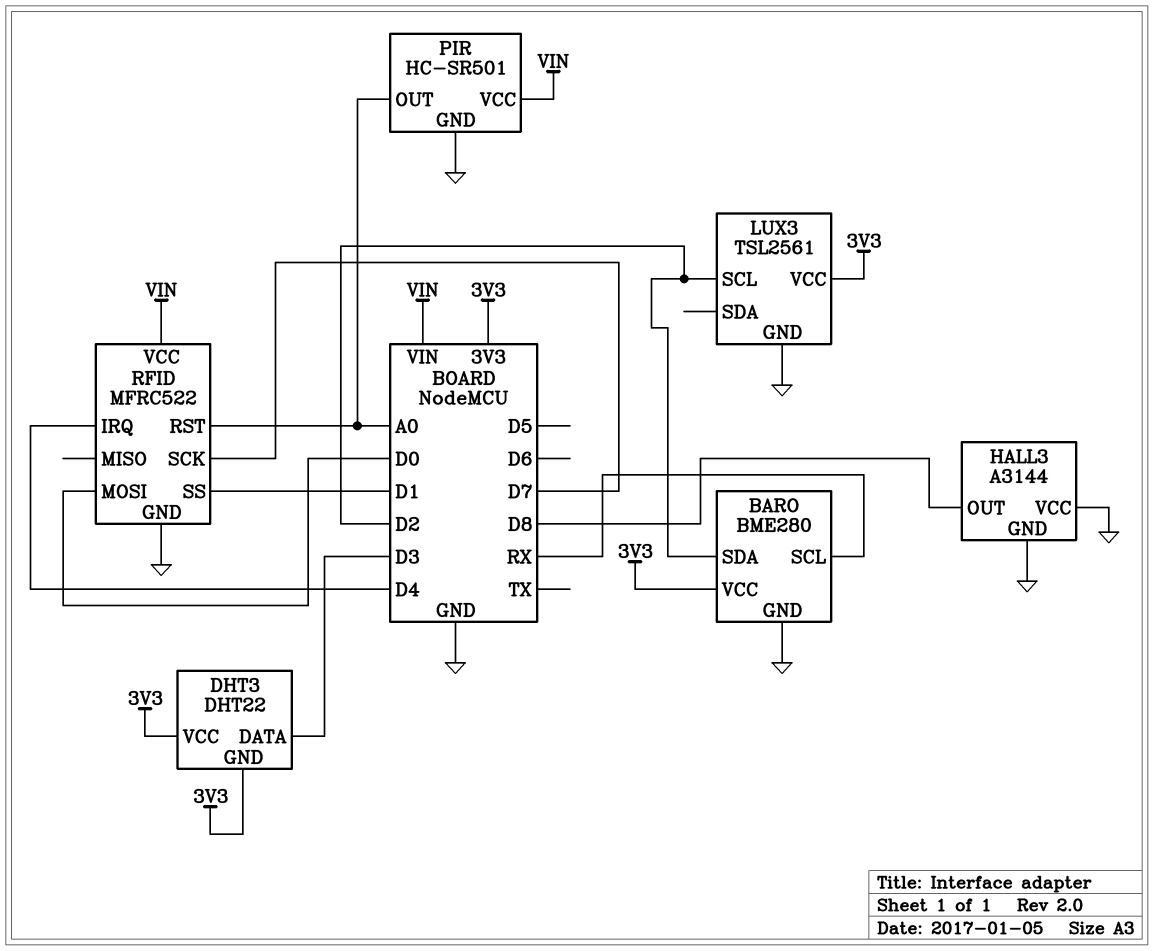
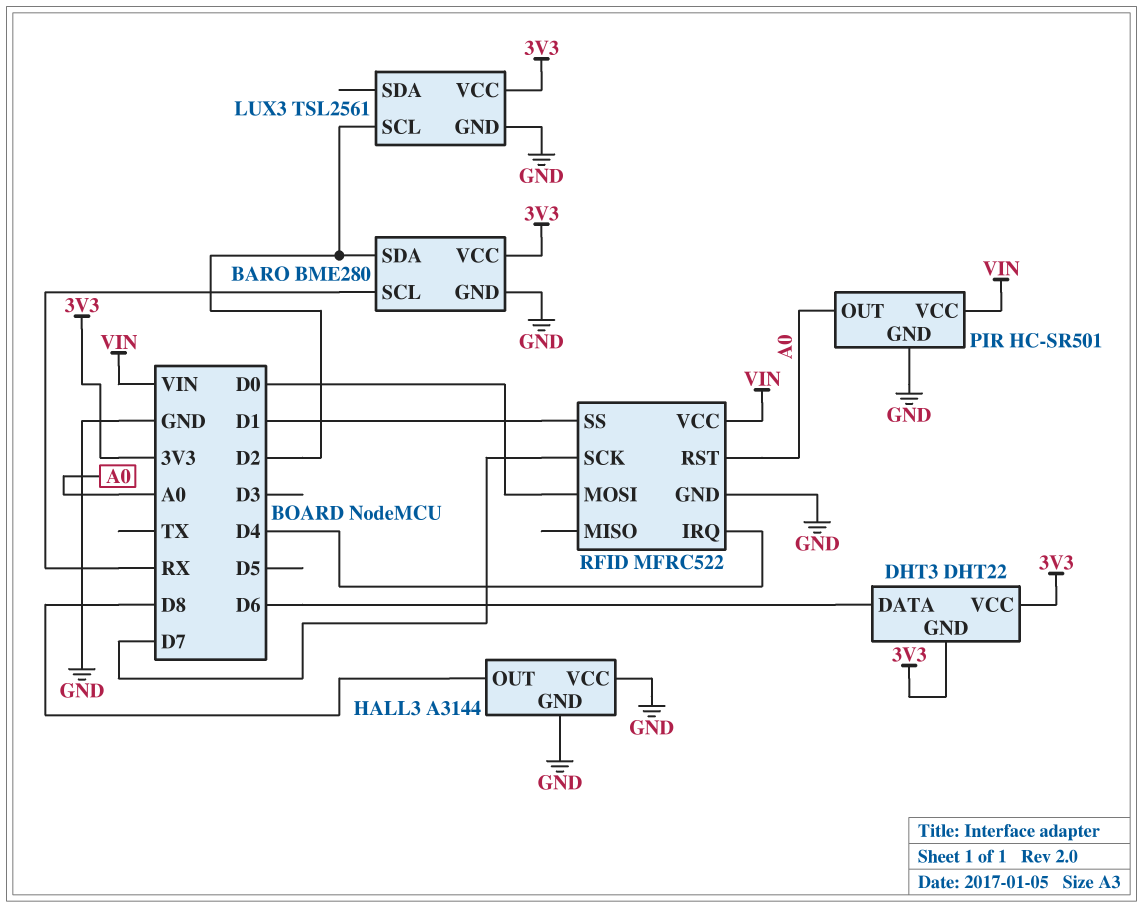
DHT3 pin DATA: D3 -> D6

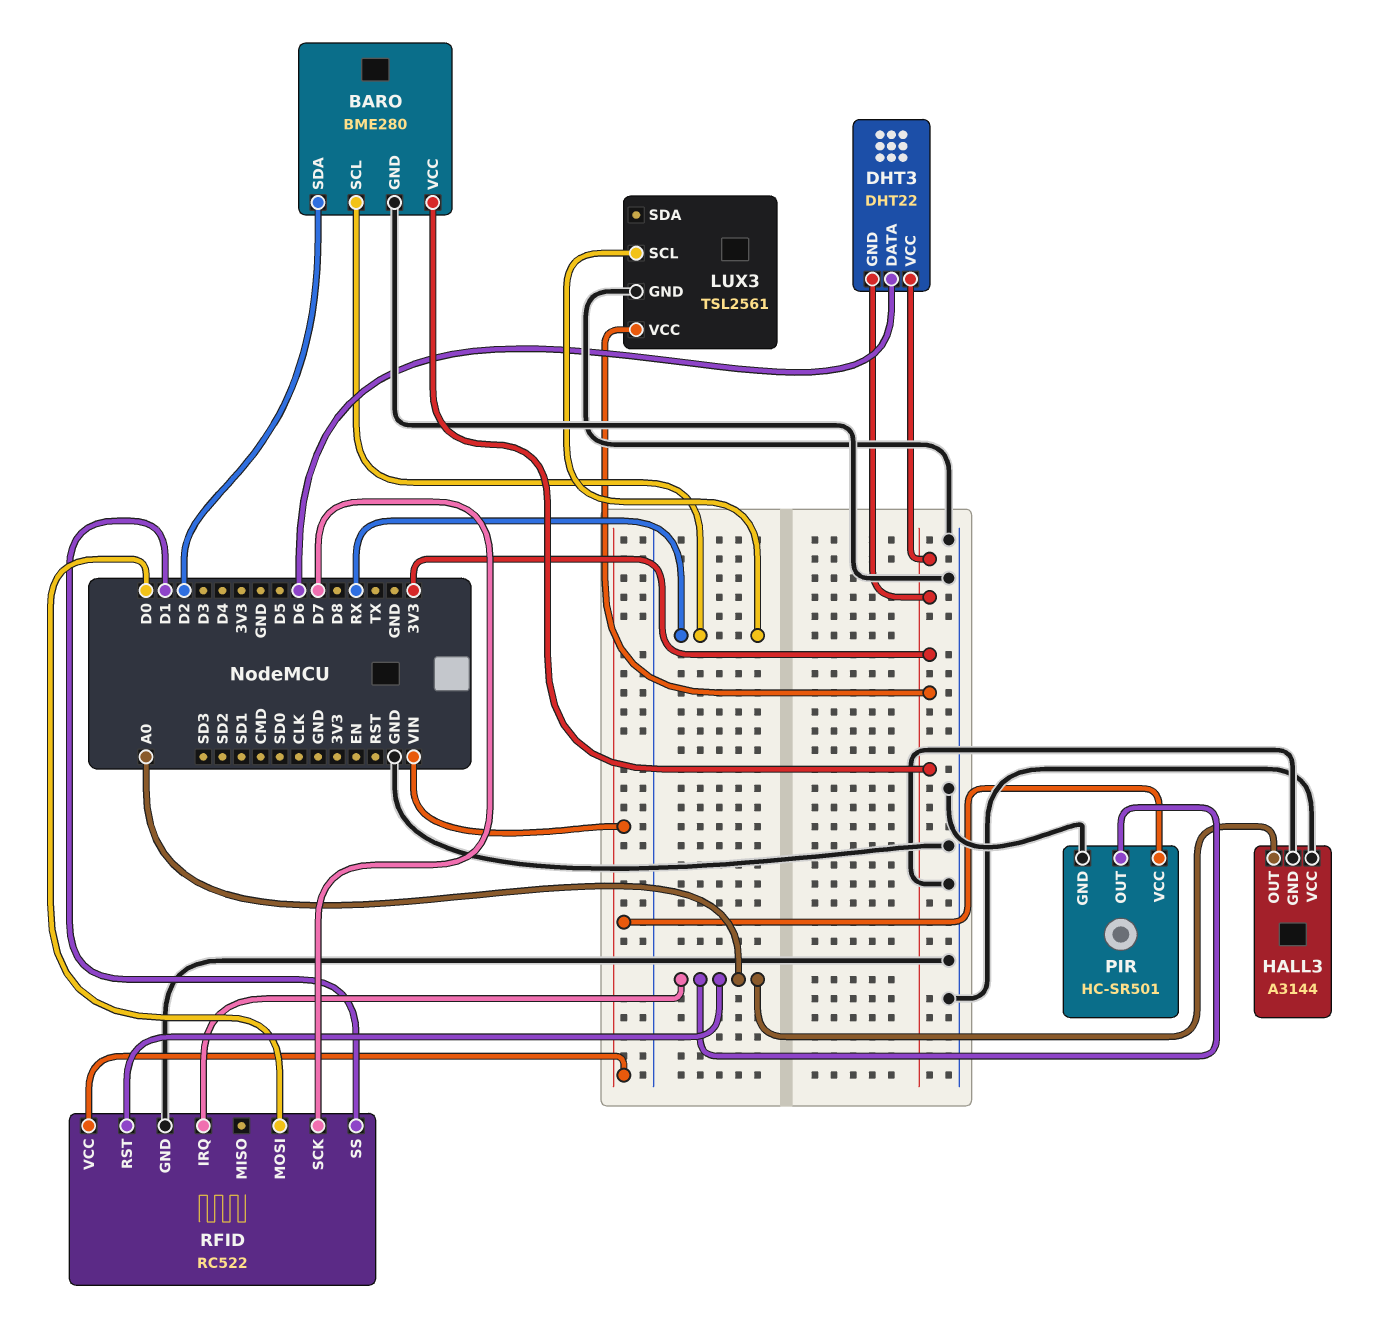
HALL3 pin OUT: D8 -> A0
LUX3 pin SCL: D2 -> RX
RFID: MFRC522 -> RC522
RFID pin IRQ: D4 -> A0

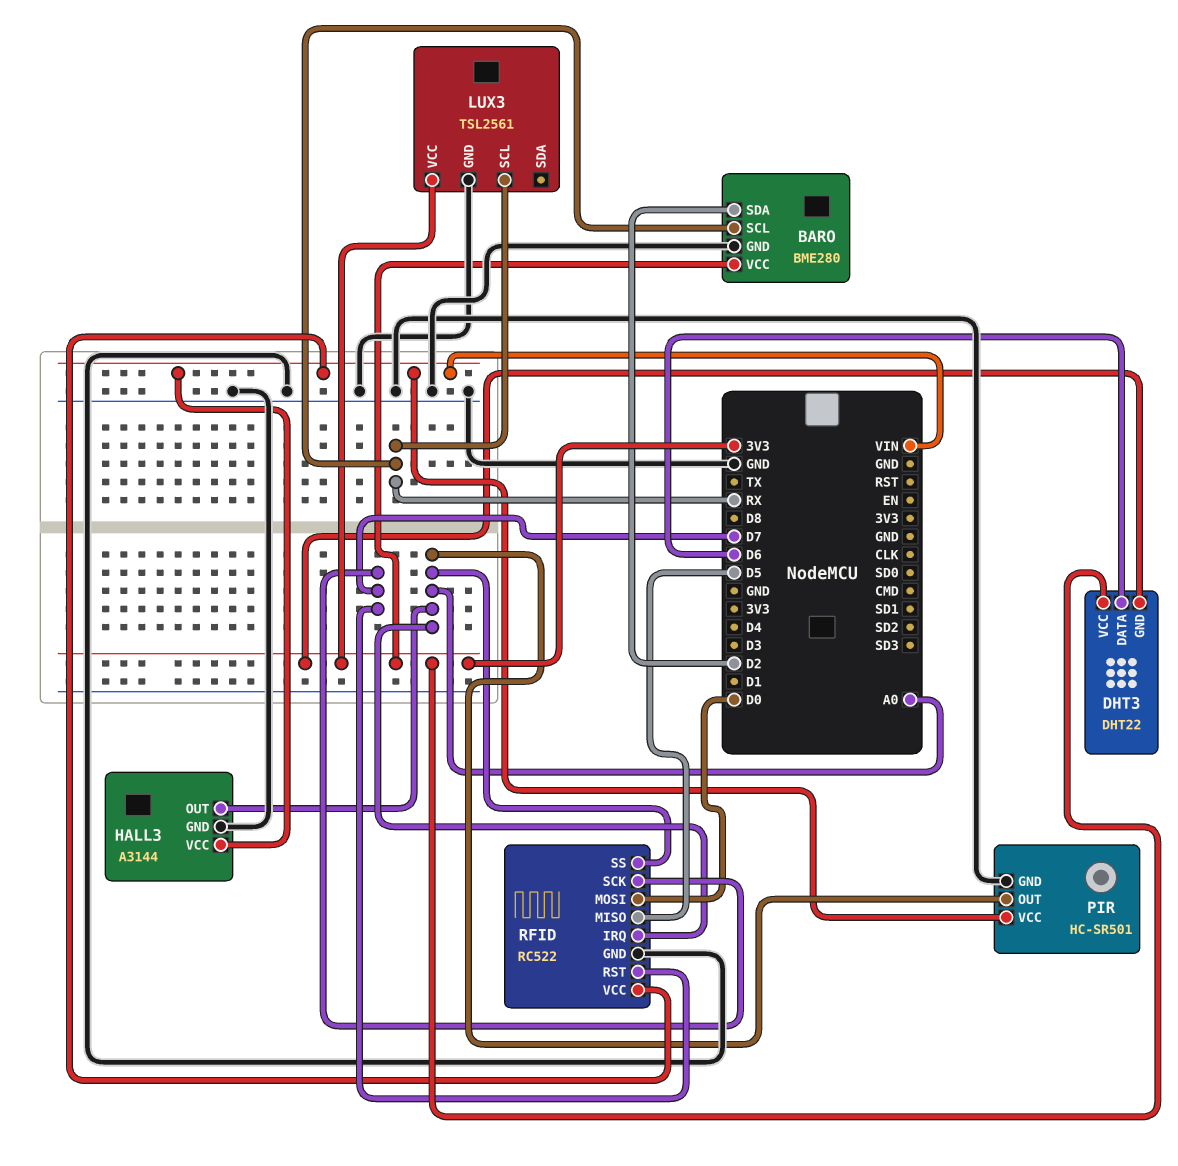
HALL3 pin VCC: GND -> VIN
RFID pin MISO: none -> D5
RFID pin RST: A0 -> D7
RFID pin SS: D1 -> A0

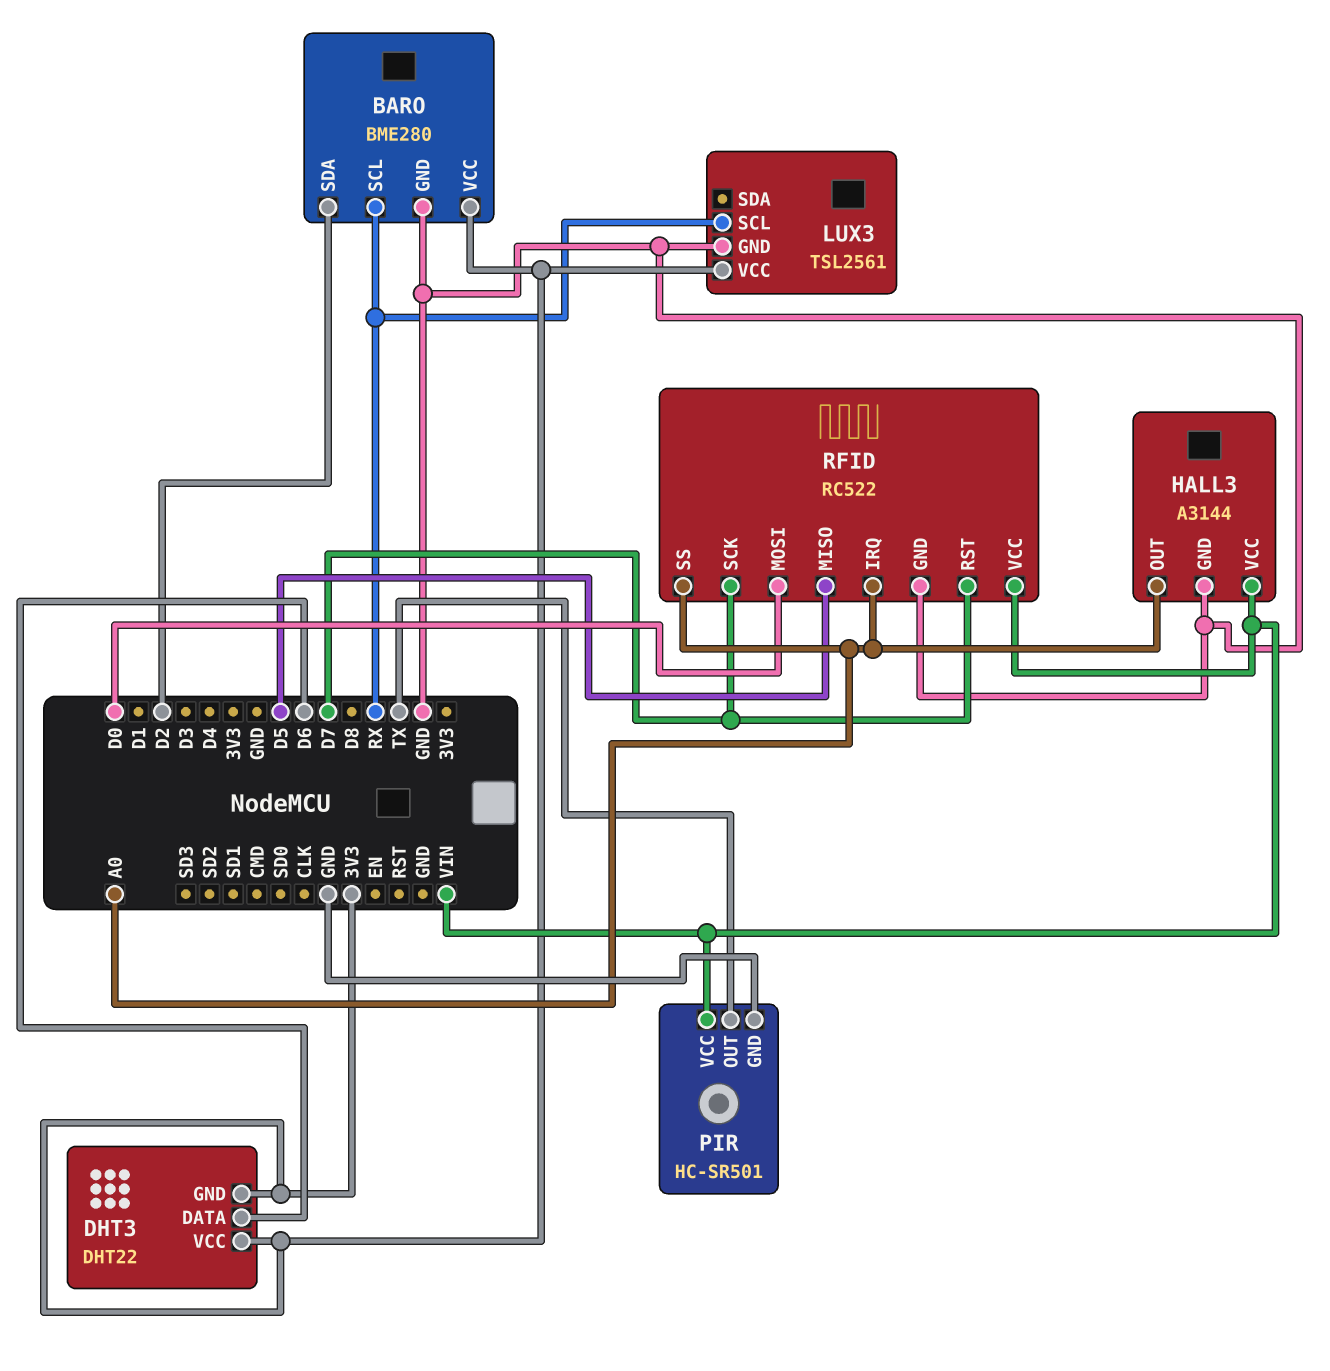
PIR pin OUT: A0 -> TX

